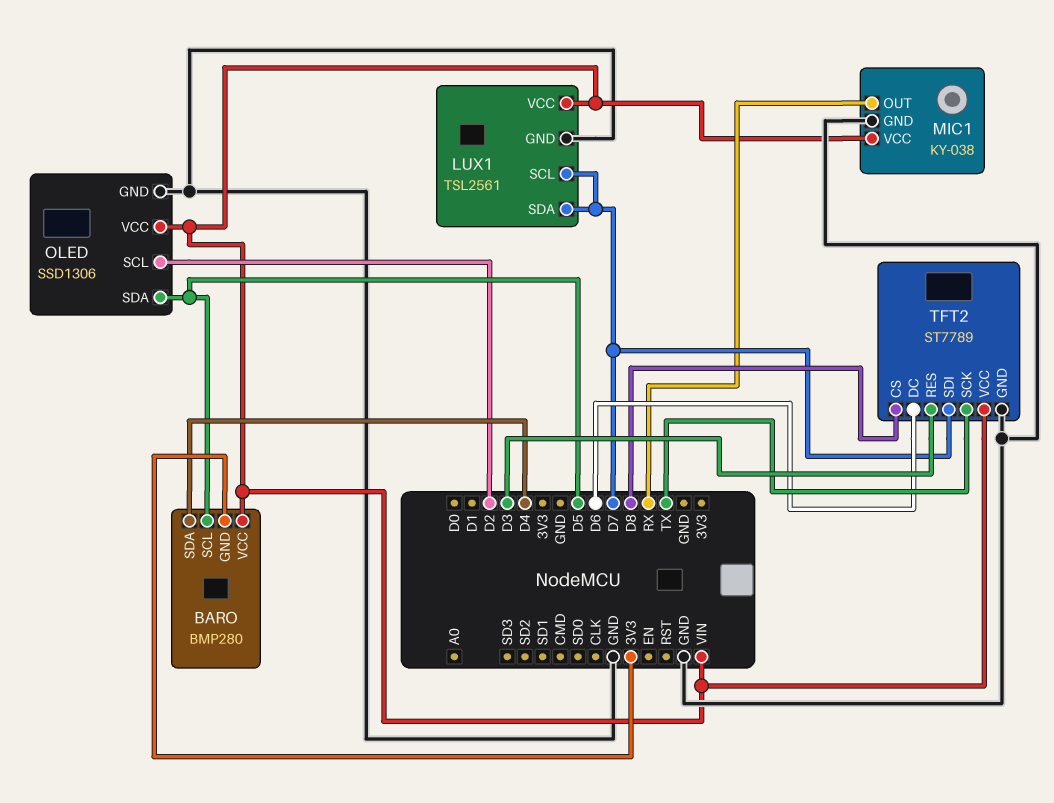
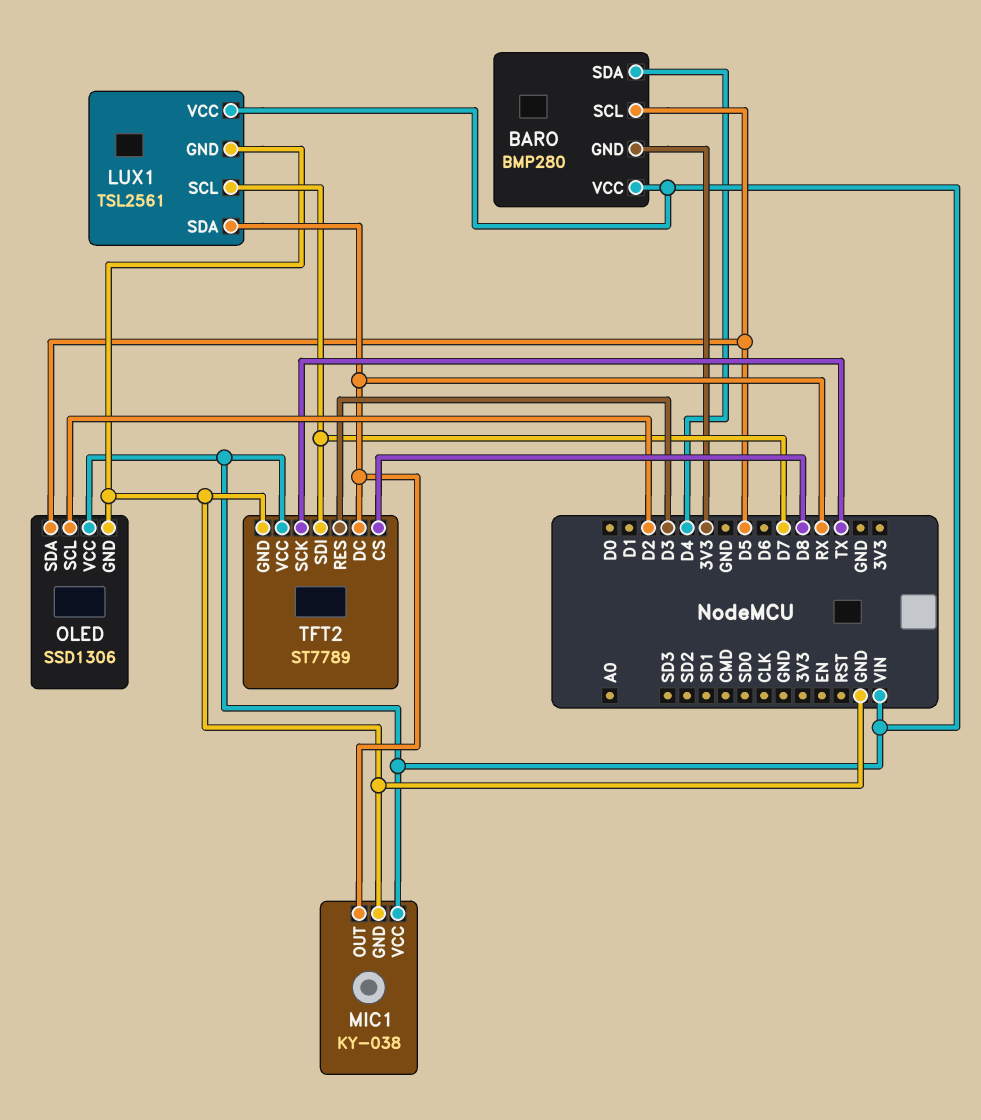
LUX1 pin SDA: D7 -> RX
TFT2 pin DC: D6 -> RX

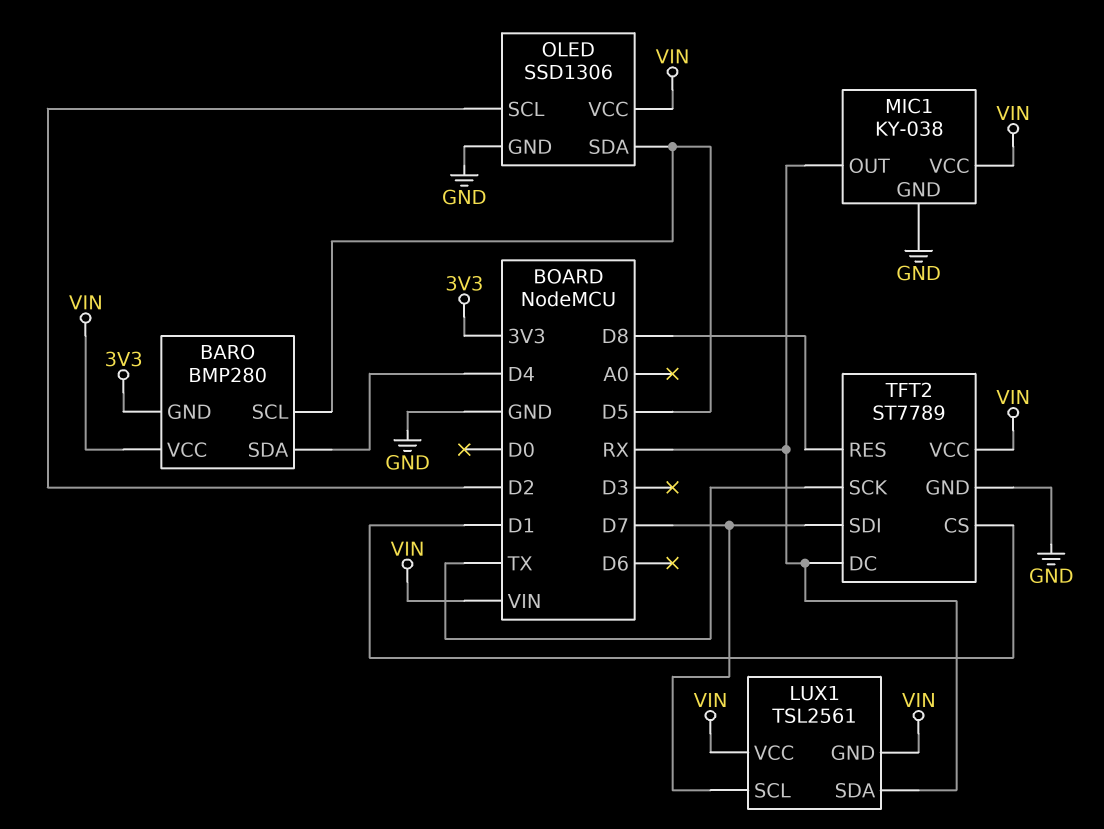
LUX1 pin GND: GND -> VIN
TFT2 pin CS: D8 -> D1
TFT2 pin RES: D3 -> D8

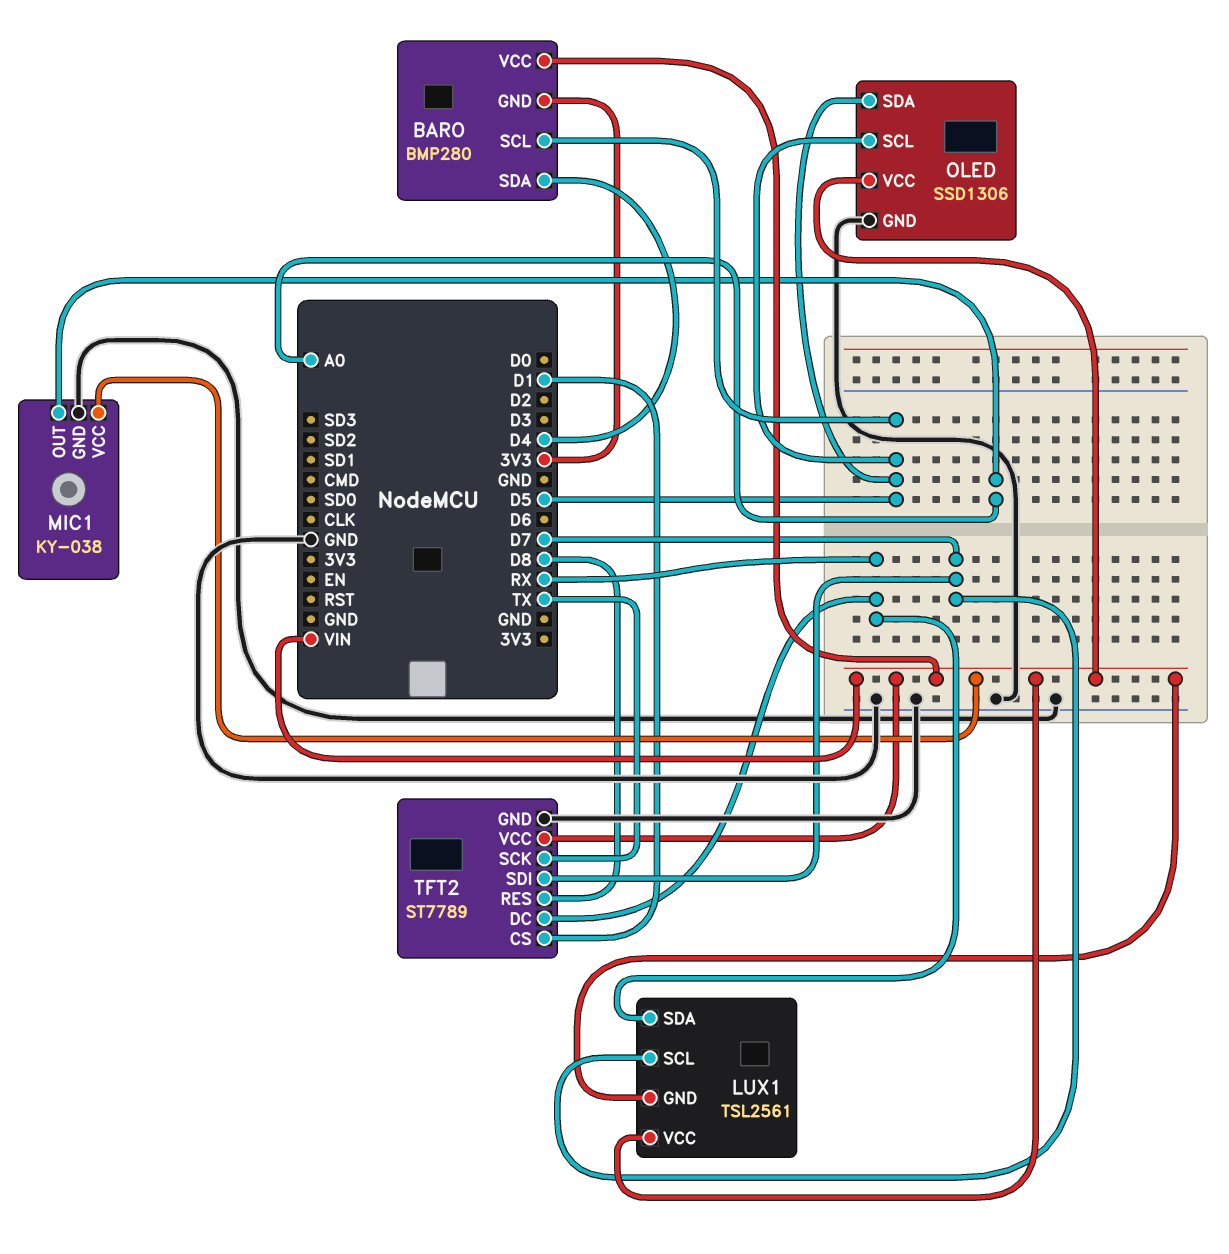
MIC1 pin OUT: RX -> A0
OLED pin SCL: D2 -> D5

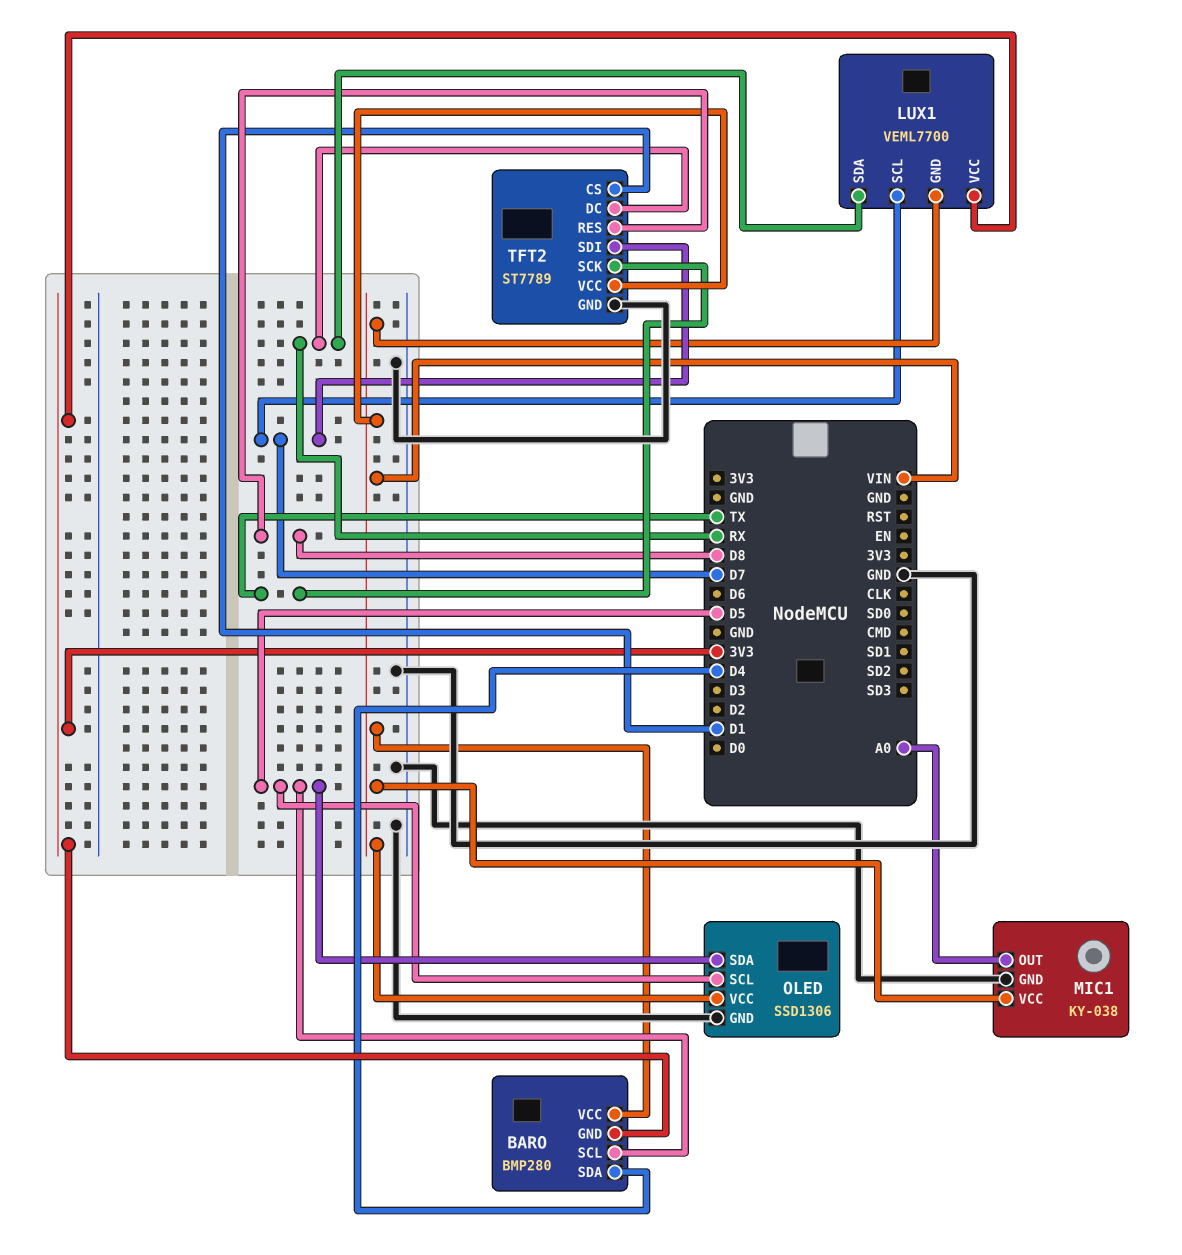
LUX1: TSL2561 -> VEML7700
LUX1 pin VCC: VIN -> 3V3

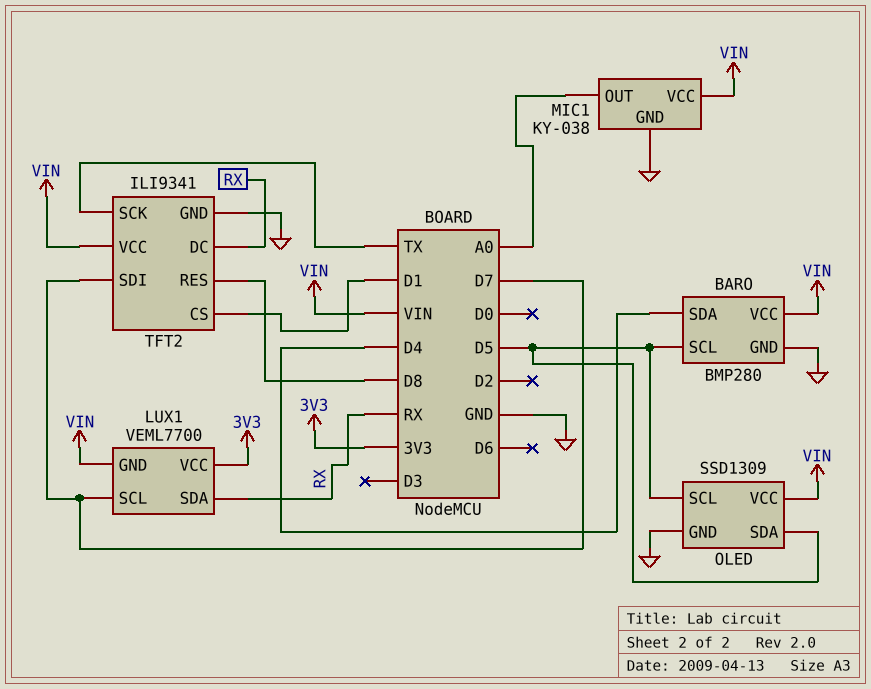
BARO pin GND: 3V3 -> GND
OLED: SSD1306 -> SSD1309
TFT2: ST7789 -> ILI9341

